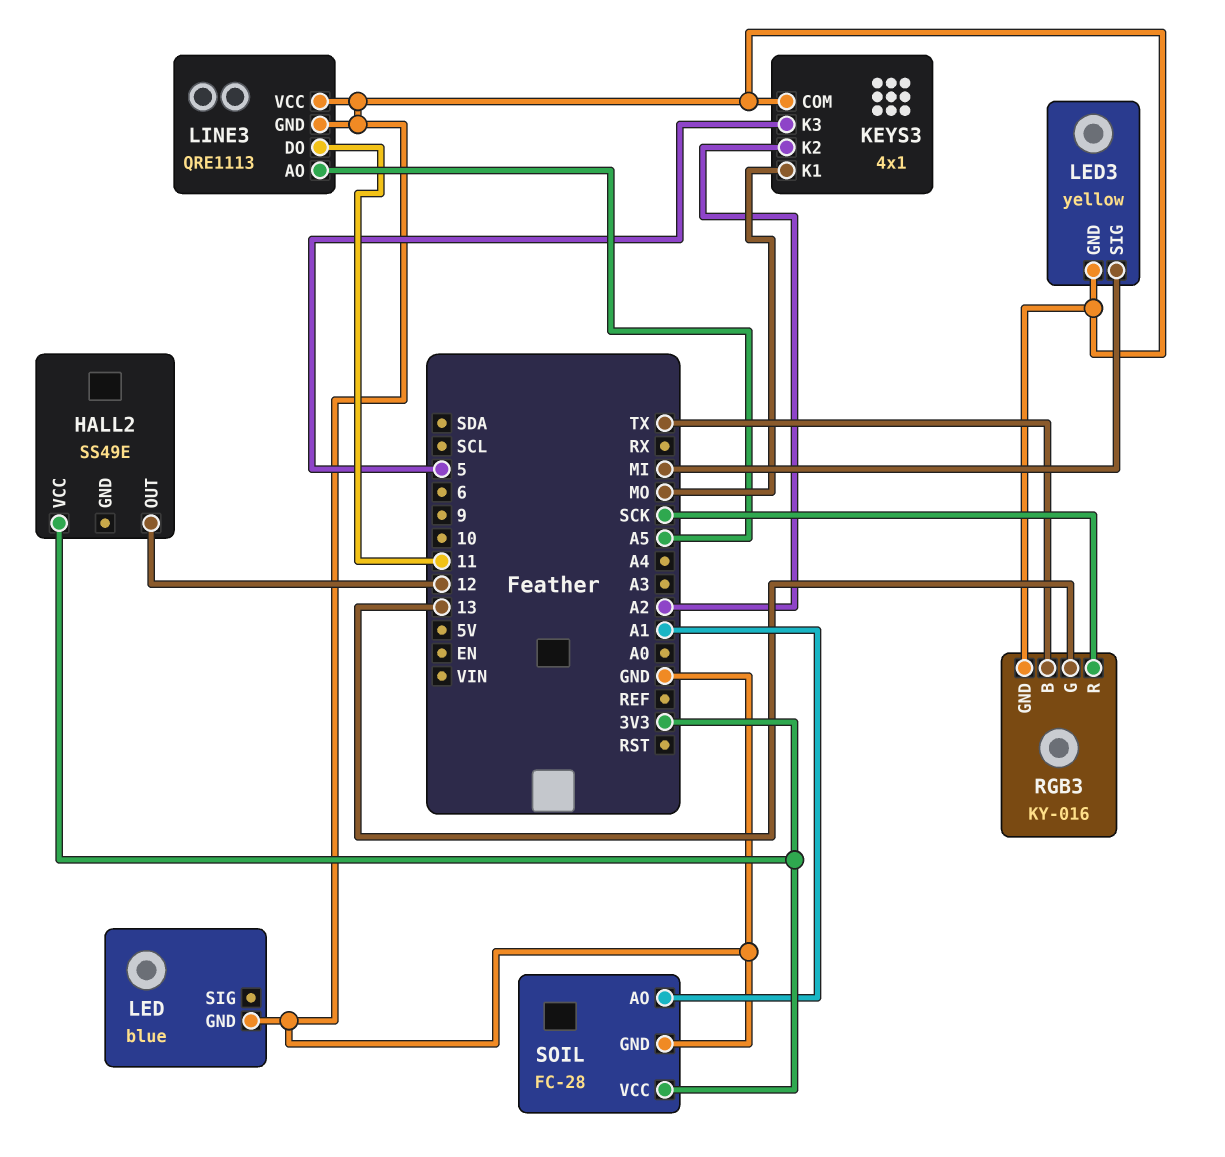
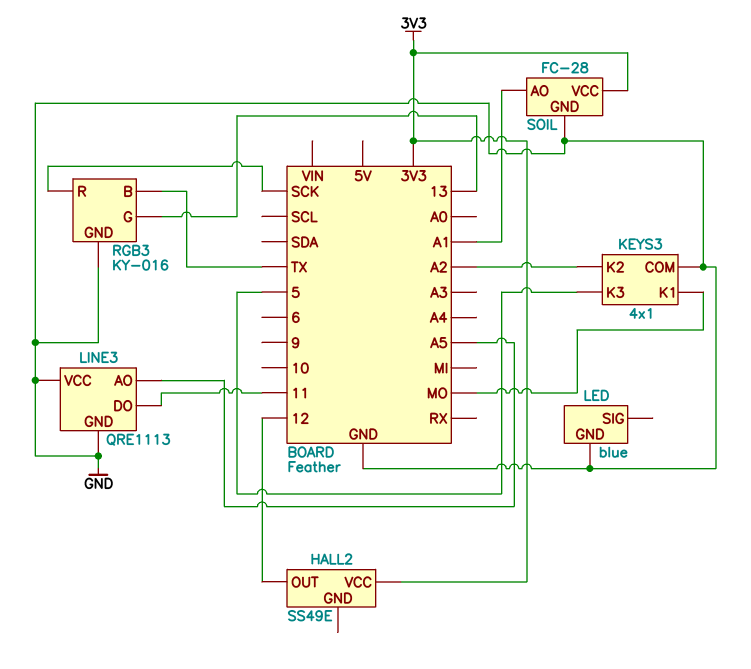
LED3: yellow -> none
LED3 pin GND: GND -> none
LED3 pin SIG: MI -> none

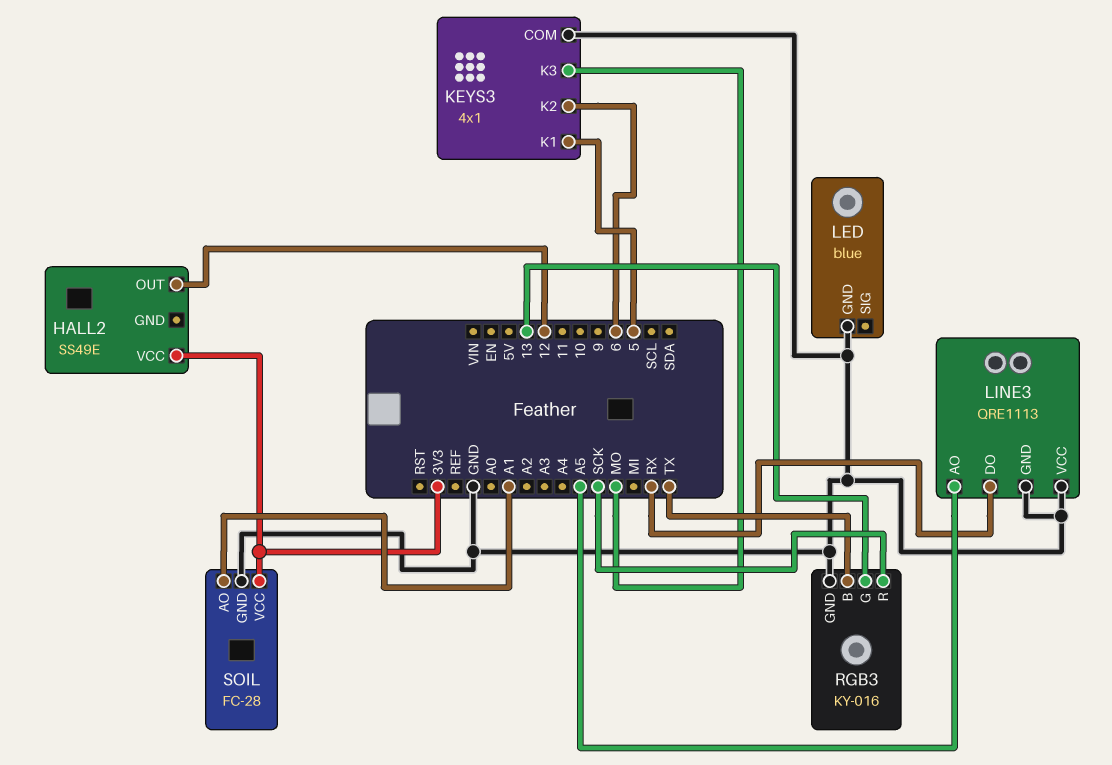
KEYS3 pin K1: MO -> 5
KEYS3 pin K2: A2 -> 6
KEYS3 pin K3: 5 -> MO
LINE3 pin DO: 11 -> RX

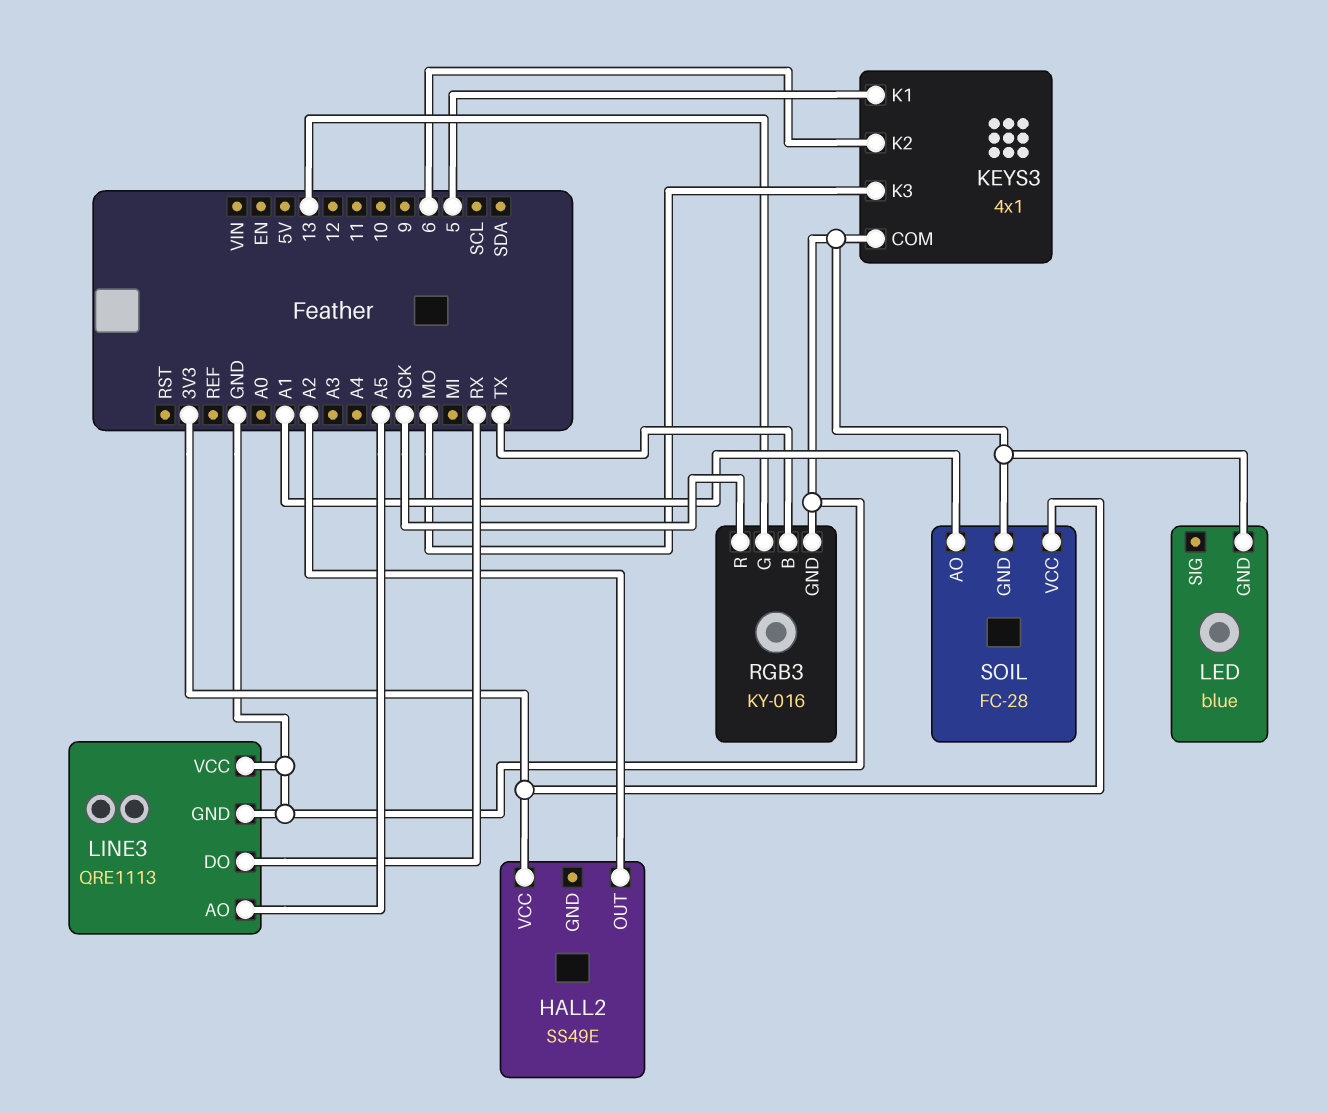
HALL2 pin OUT: 12 -> A2

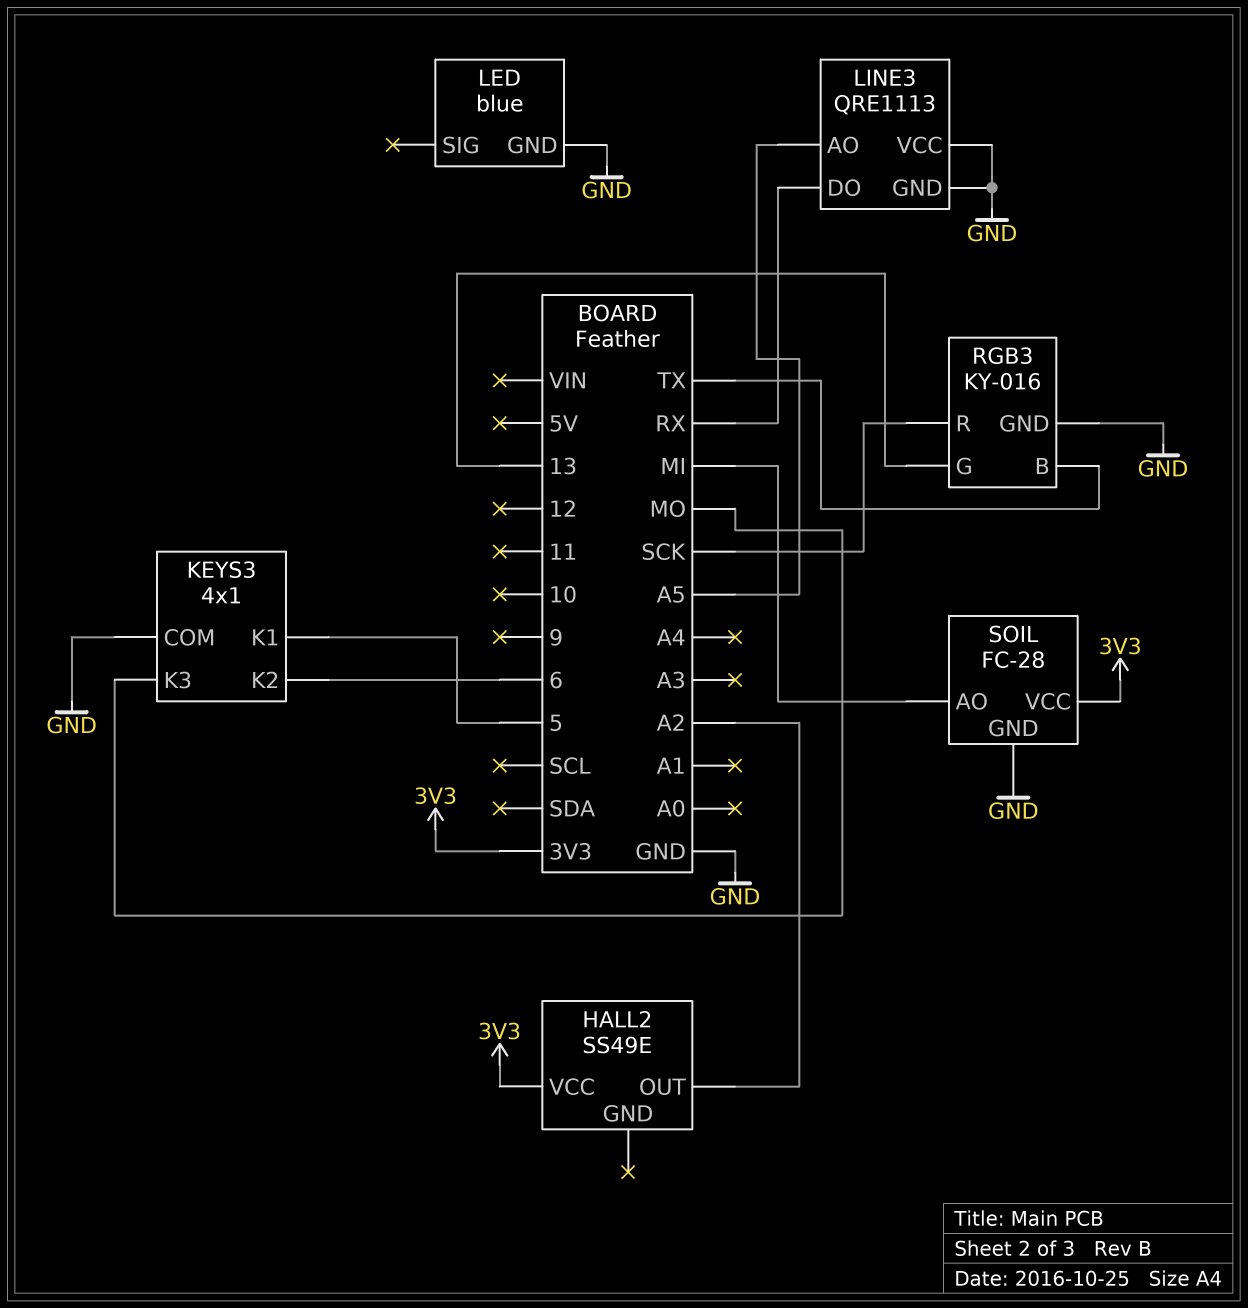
SOIL pin AO: A1 -> MI

